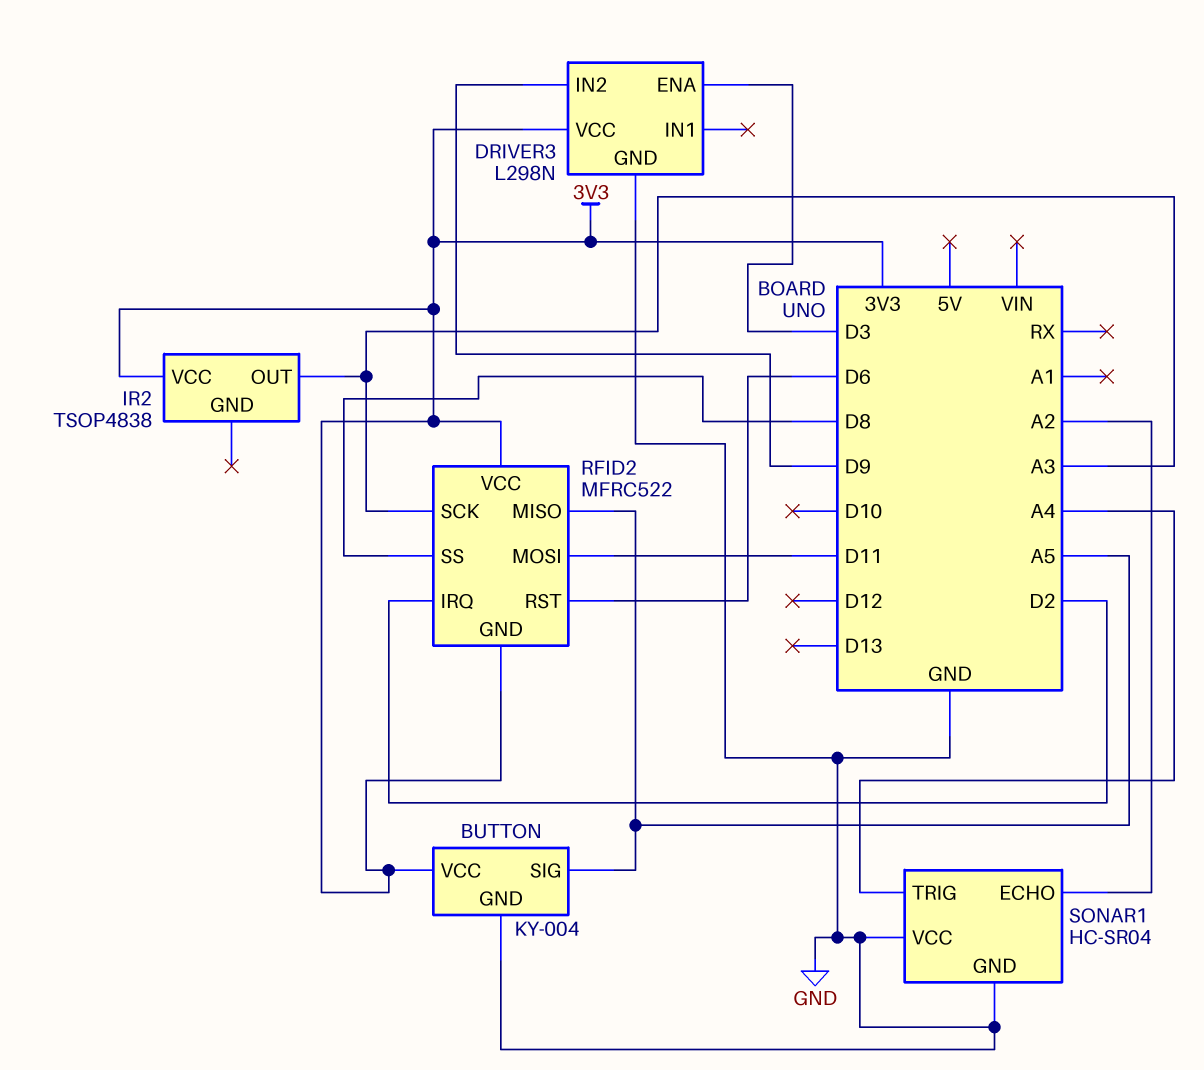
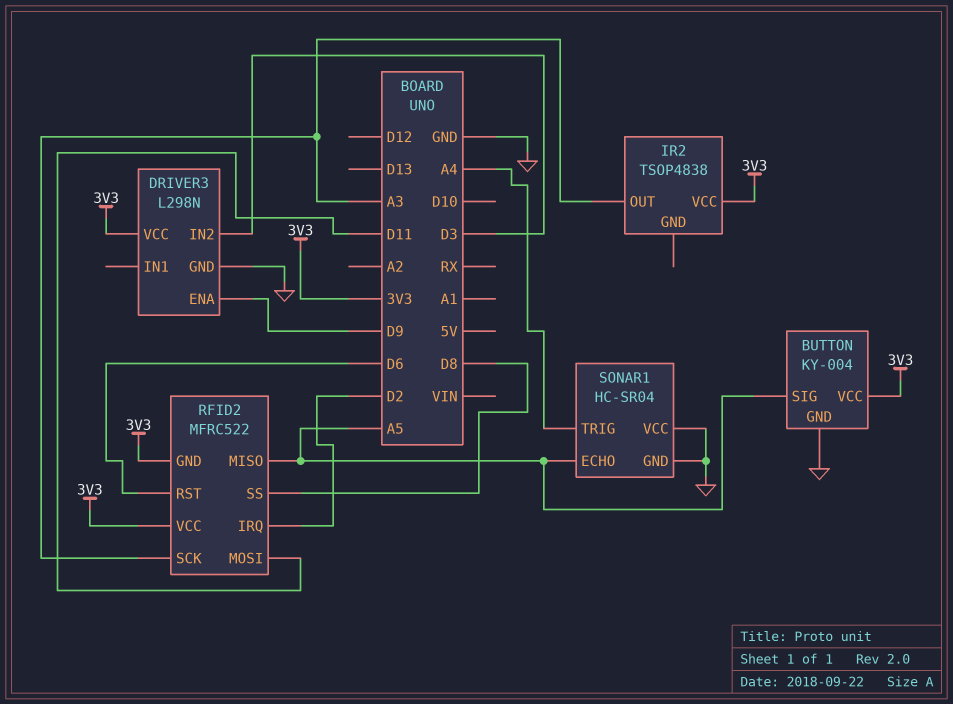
DRIVER3 pin ENA: D3 -> D9
DRIVER3 pin IN2: D9 -> D3
SONAR1 pin ECHO: A2 -> A5

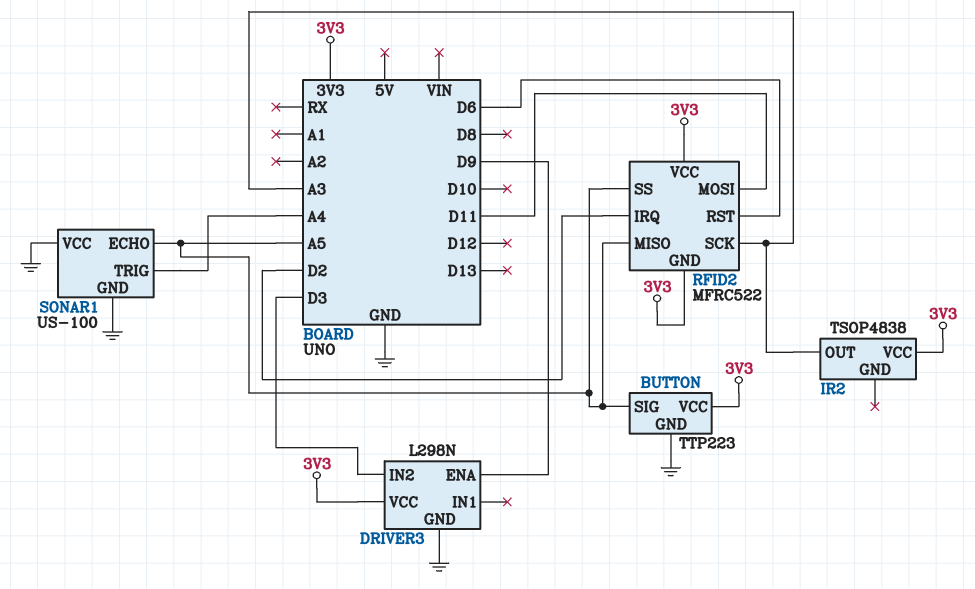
BUTTON: KY-004 -> TTP223
RFID2 pin SS: D8 -> A5
SONAR1: HC-SR04 -> US-100

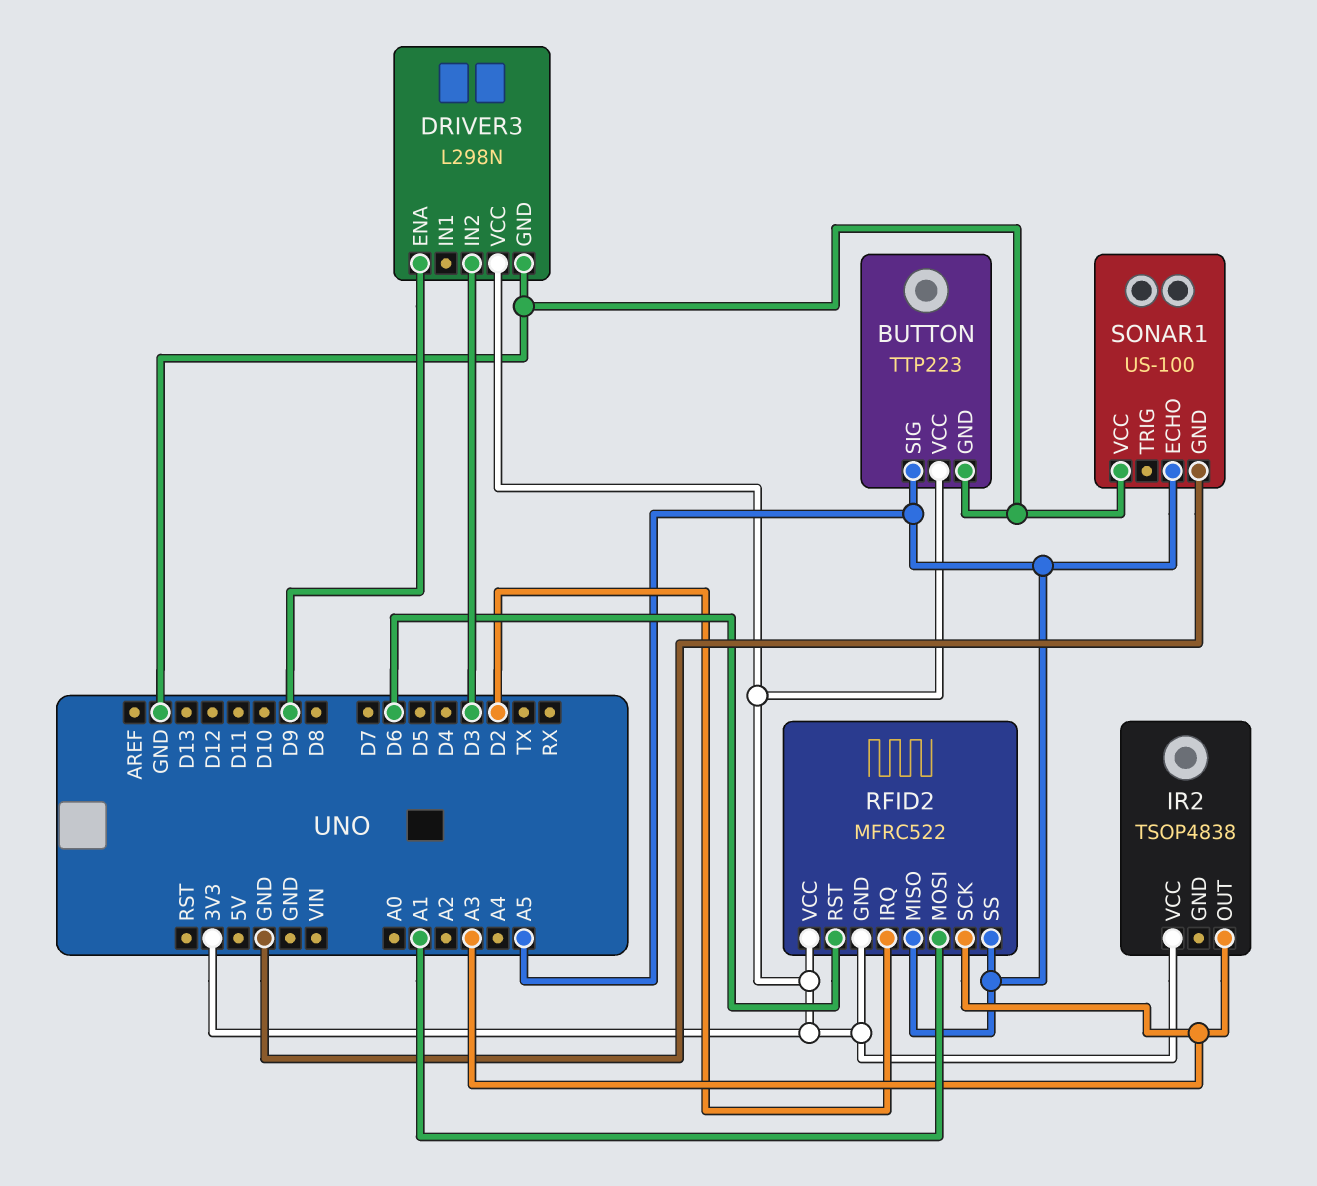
RFID2 pin MOSI: D11 -> A1
SONAR1 pin TRIG: A4 -> none

